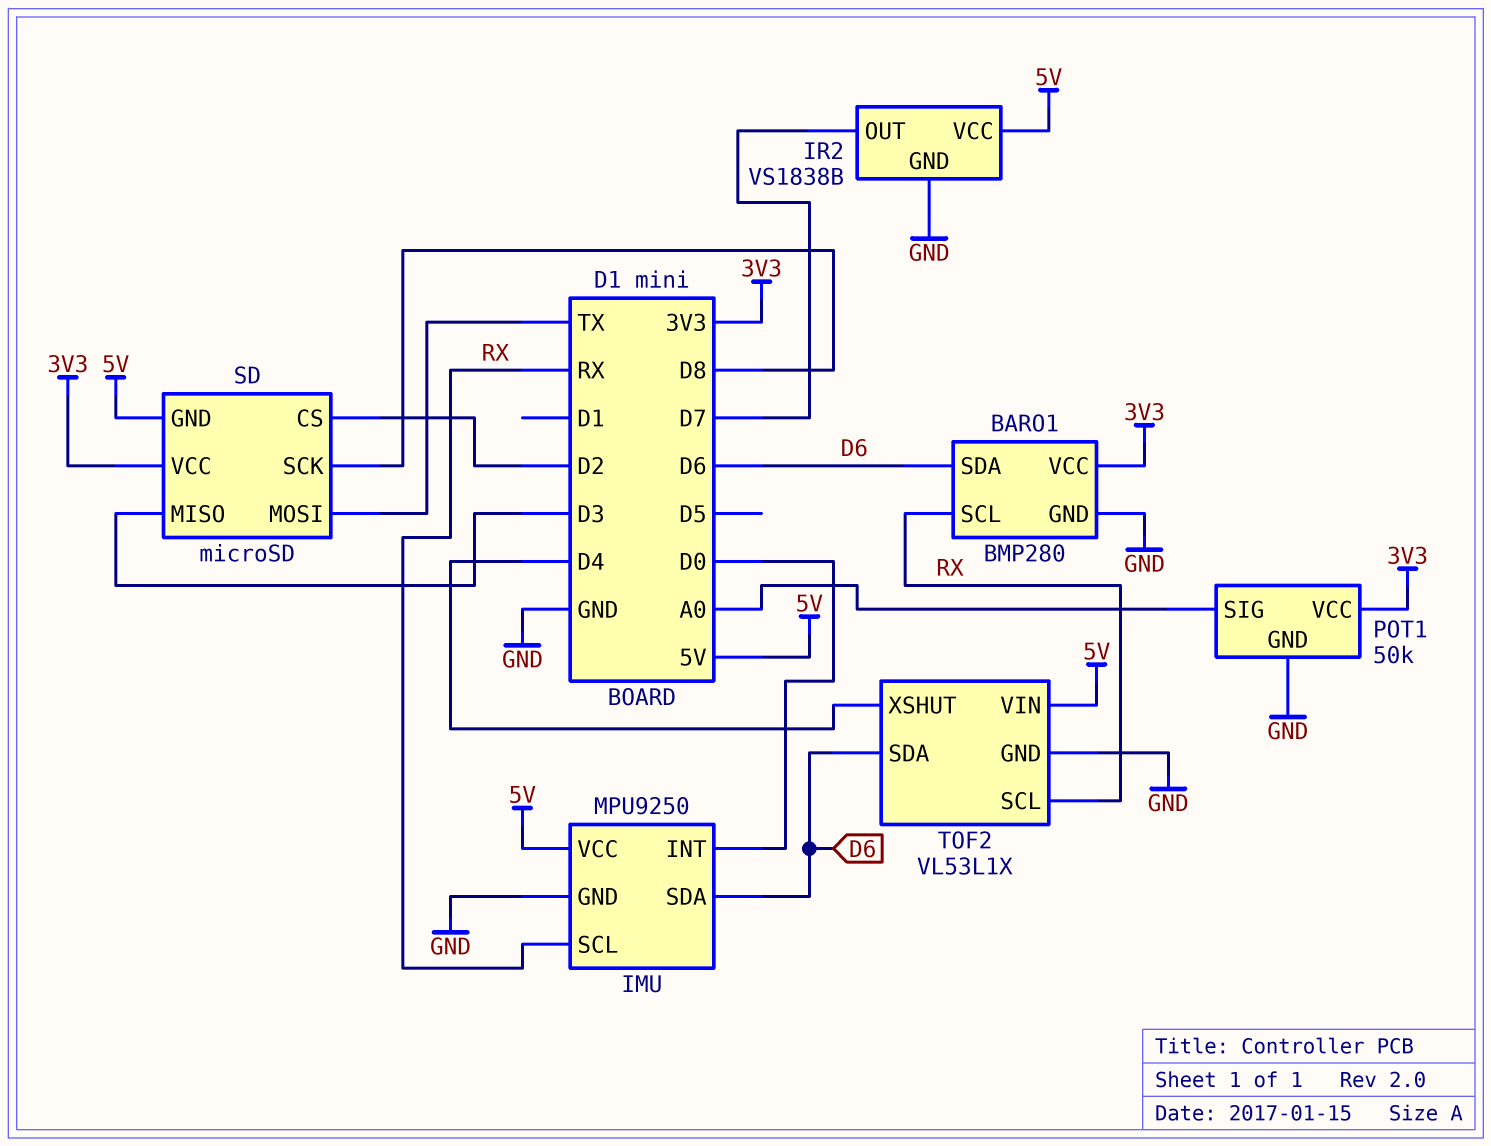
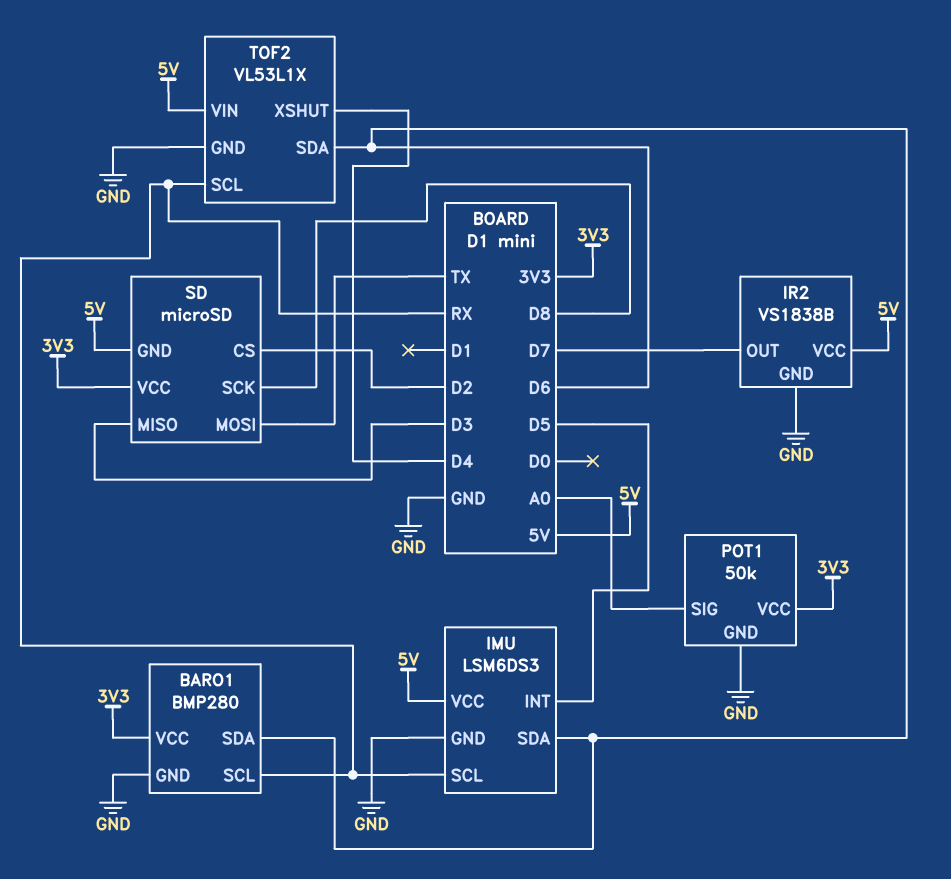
IMU: MPU9250 -> LSM6DS3
IMU pin INT: D0 -> D5

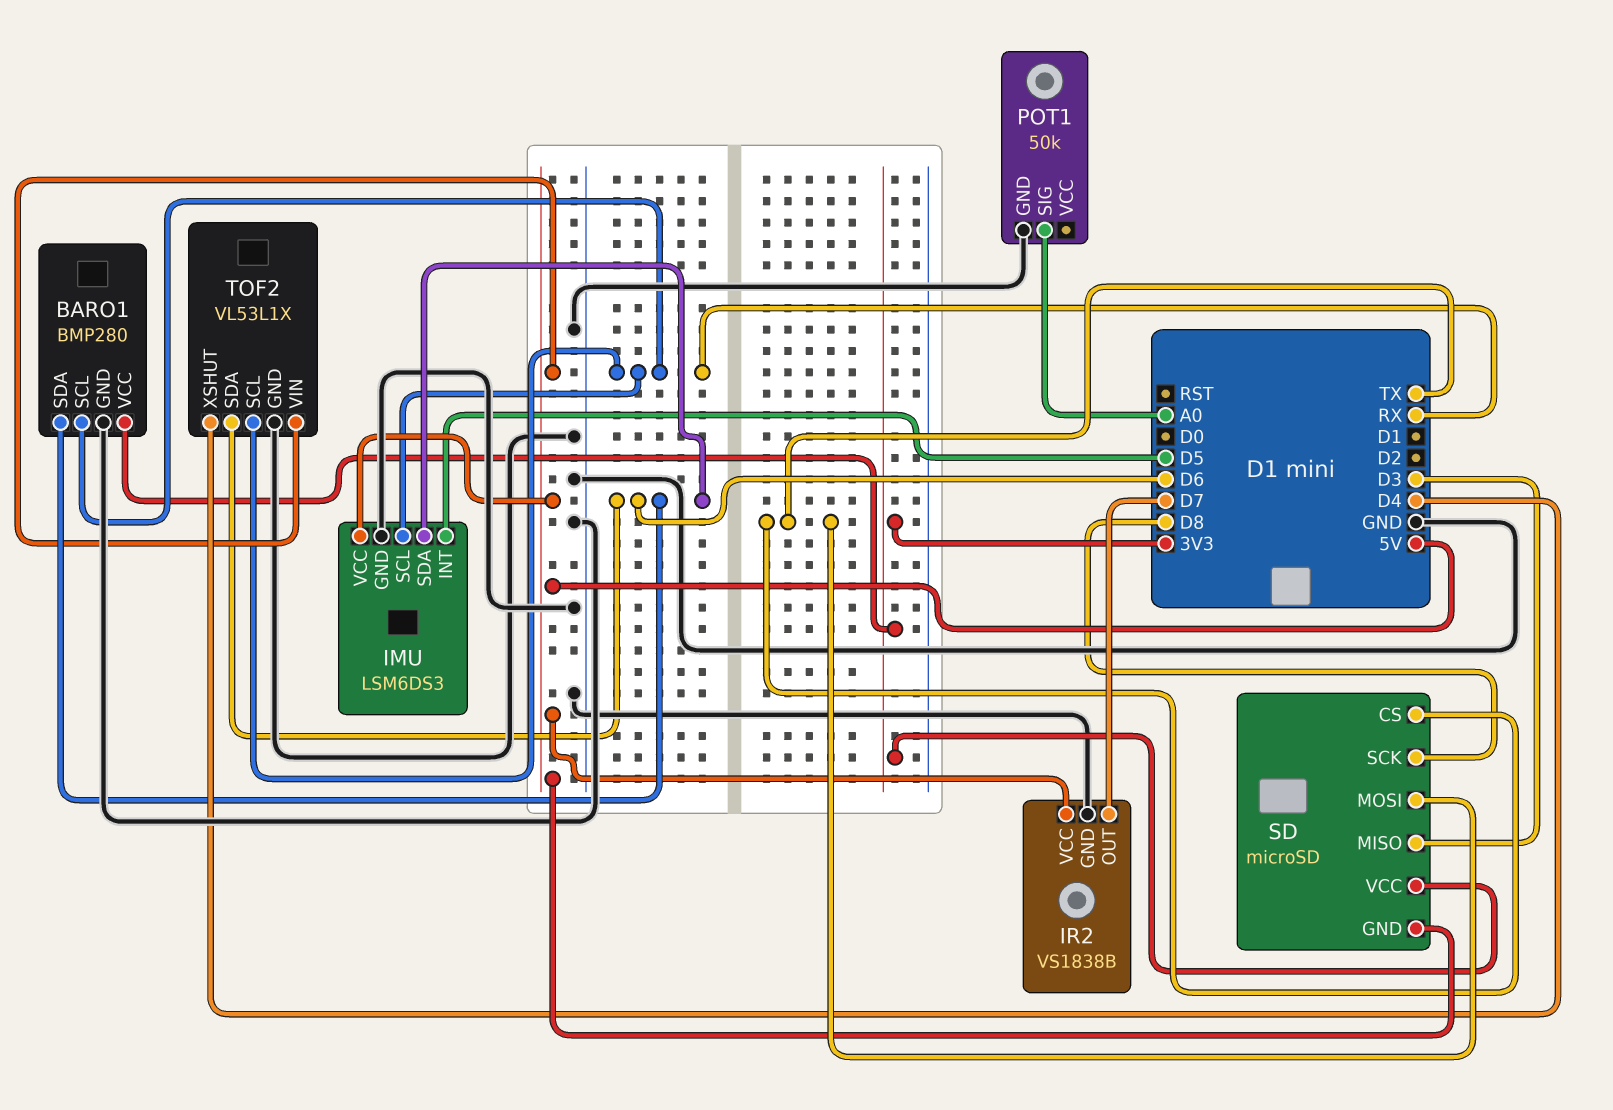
POT1 pin VCC: 3V3 -> none
SD pin CS: D2 -> TX

